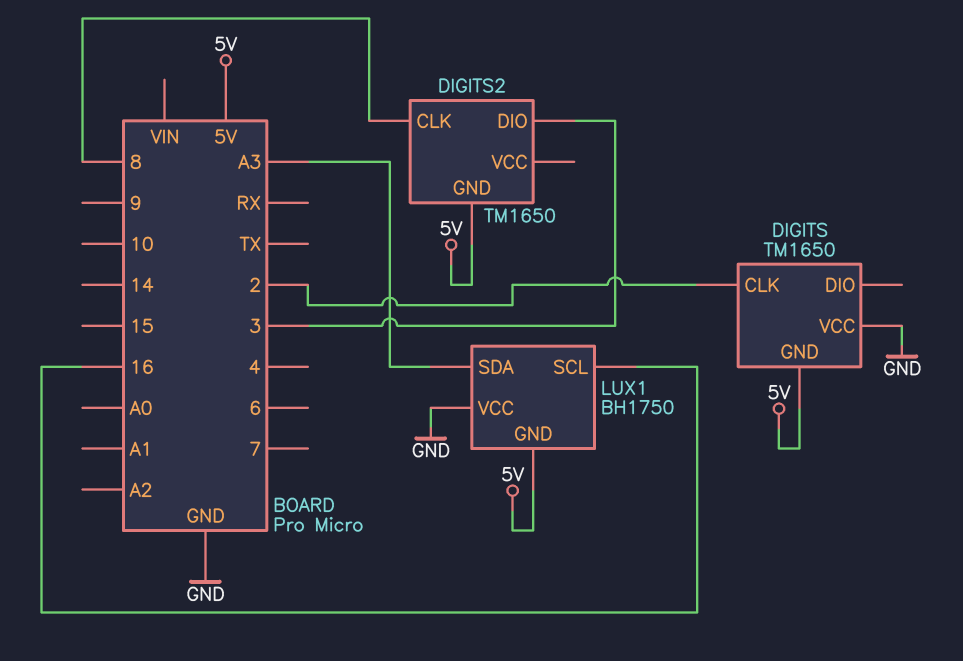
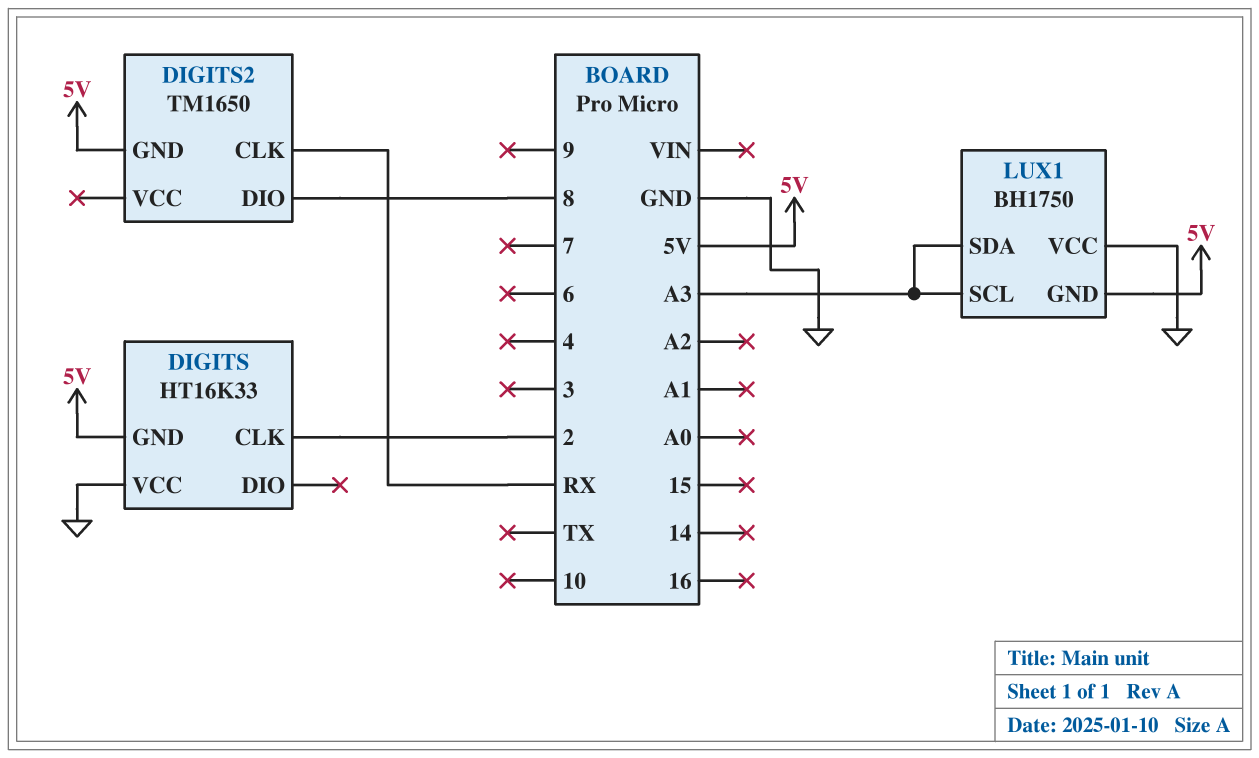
DIGITS: TM1650 -> HT16K33
DIGITS2 pin CLK: 8 -> RX
DIGITS2 pin DIO: 3 -> 8
LUX1 pin SCL: 16 -> A3

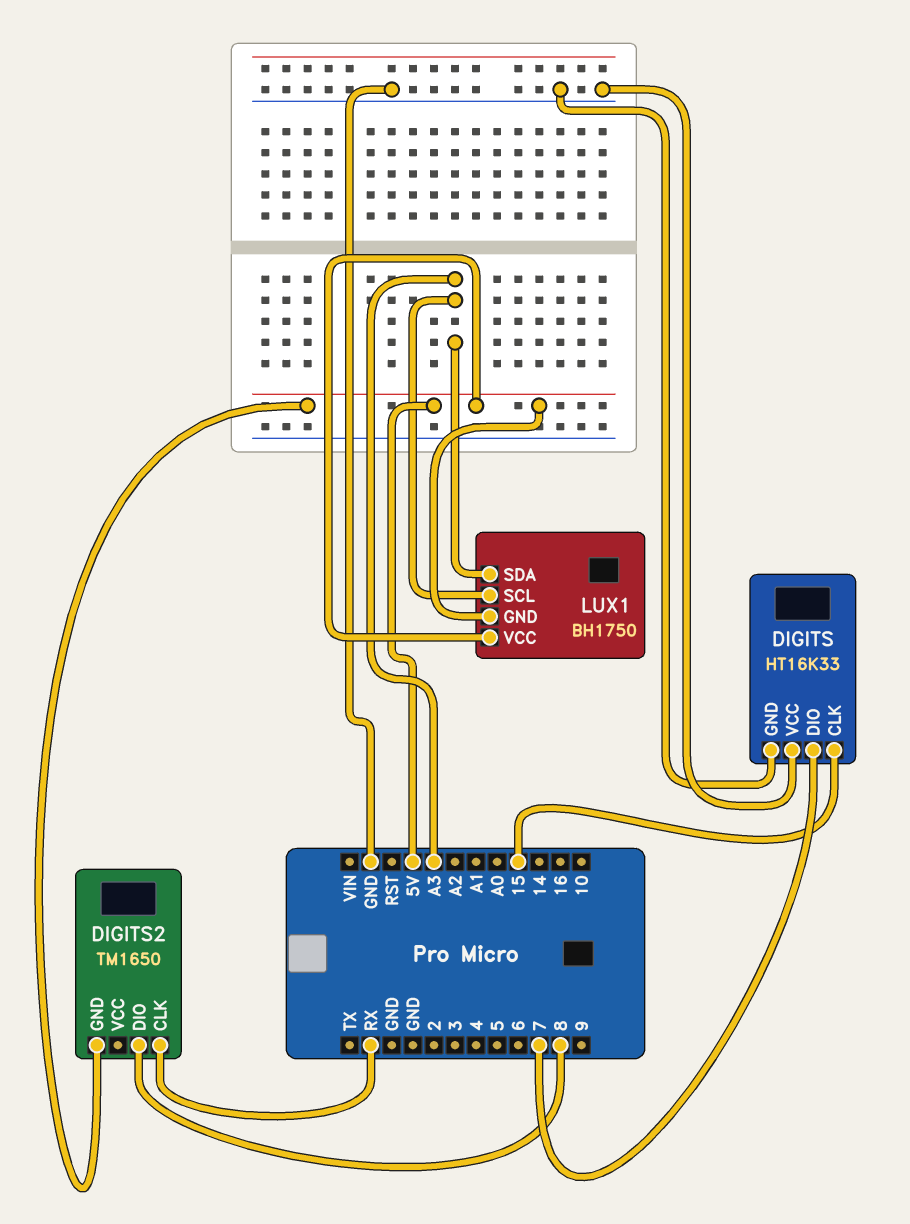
DIGITS pin CLK: 2 -> 15
DIGITS pin DIO: none -> 7
DIGITS pin GND: 5V -> GND
LUX1 pin VCC: GND -> 5V

